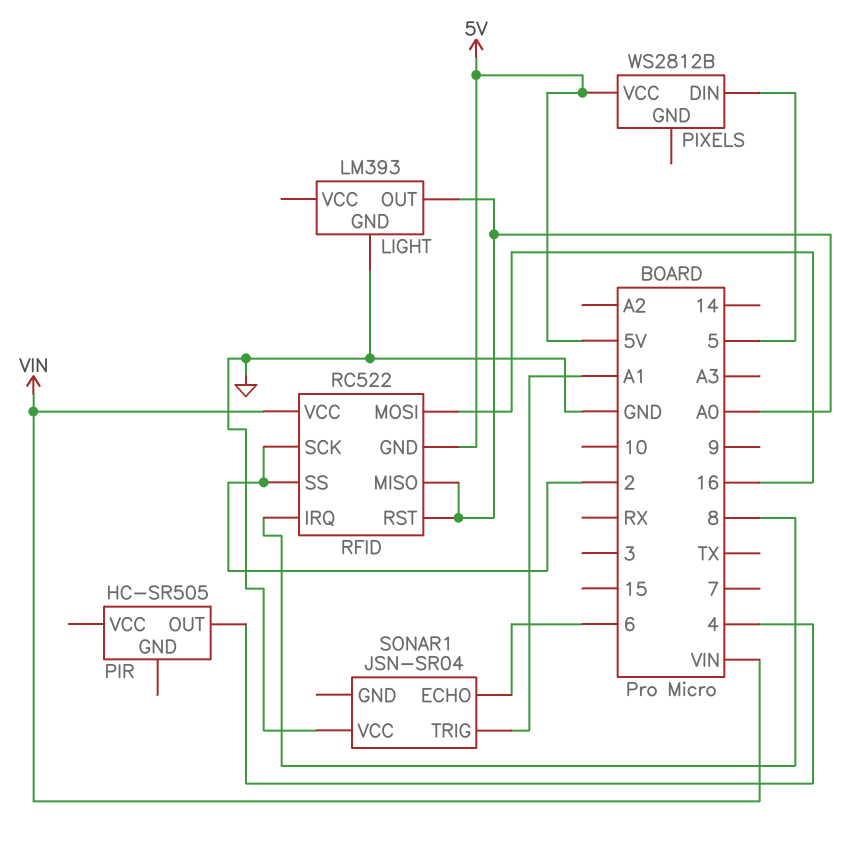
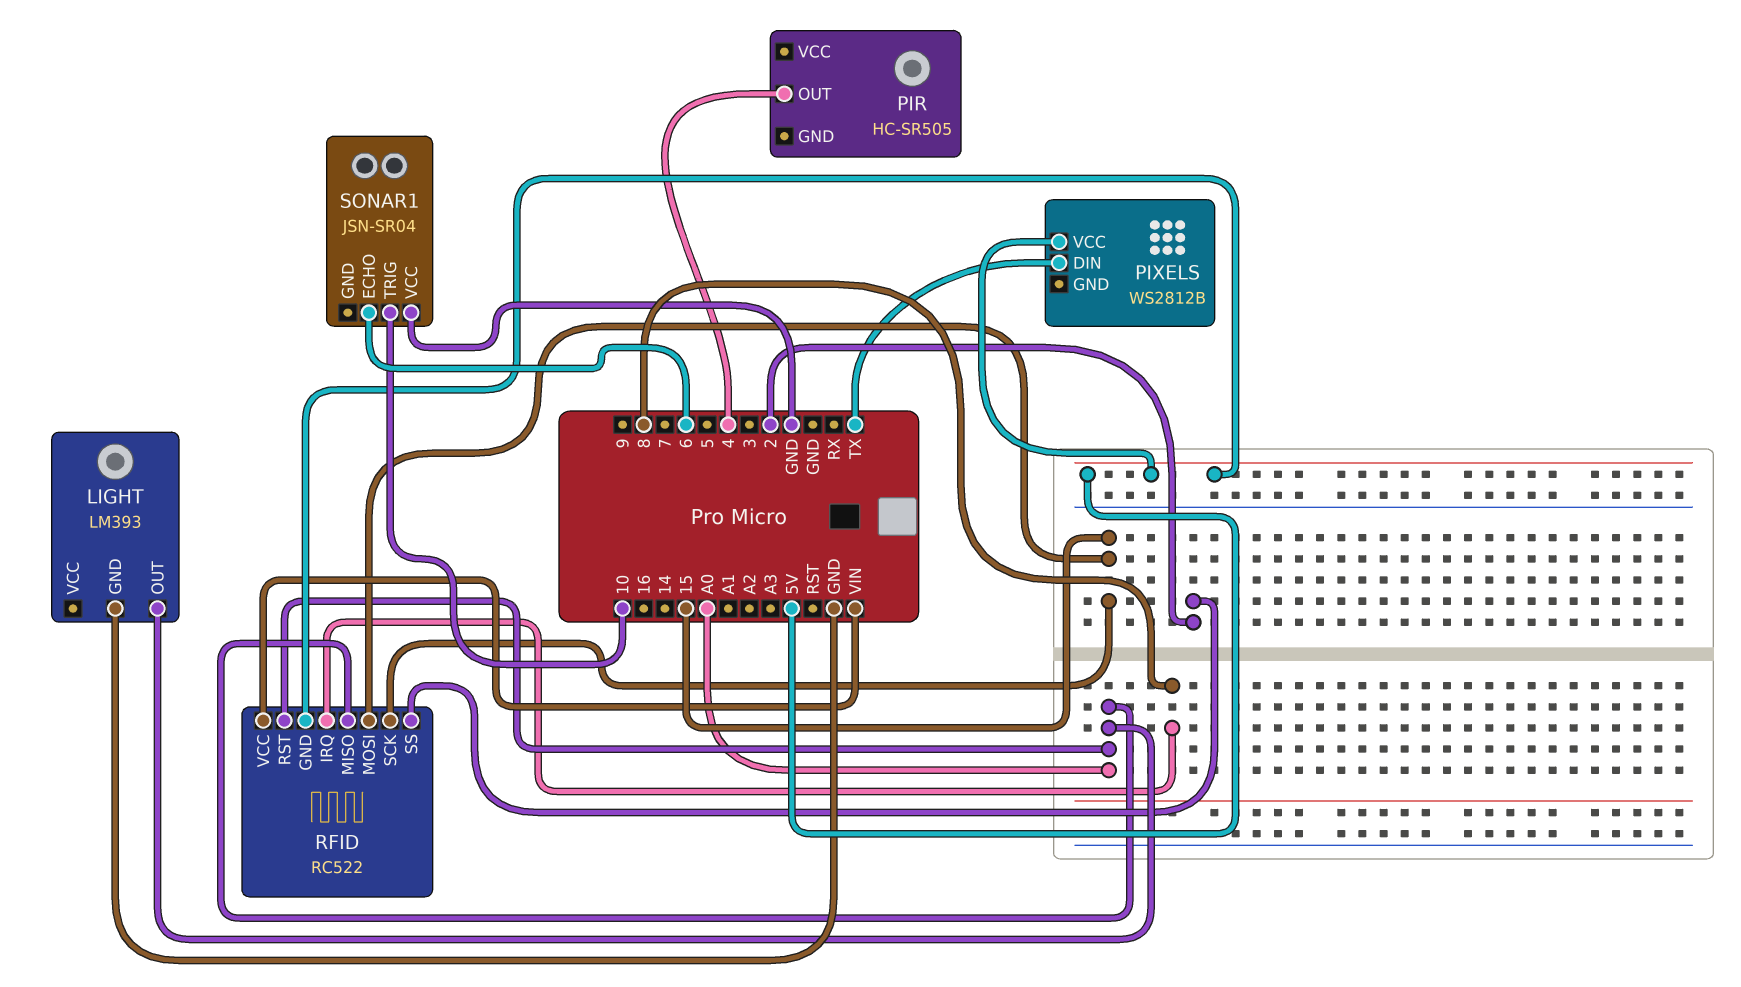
PIXELS pin DIN: 5 -> TX
RFID pin MOSI: 16 -> 15
RFID pin SCK: 2 -> 15
SONAR1 pin TRIG: A1 -> 10

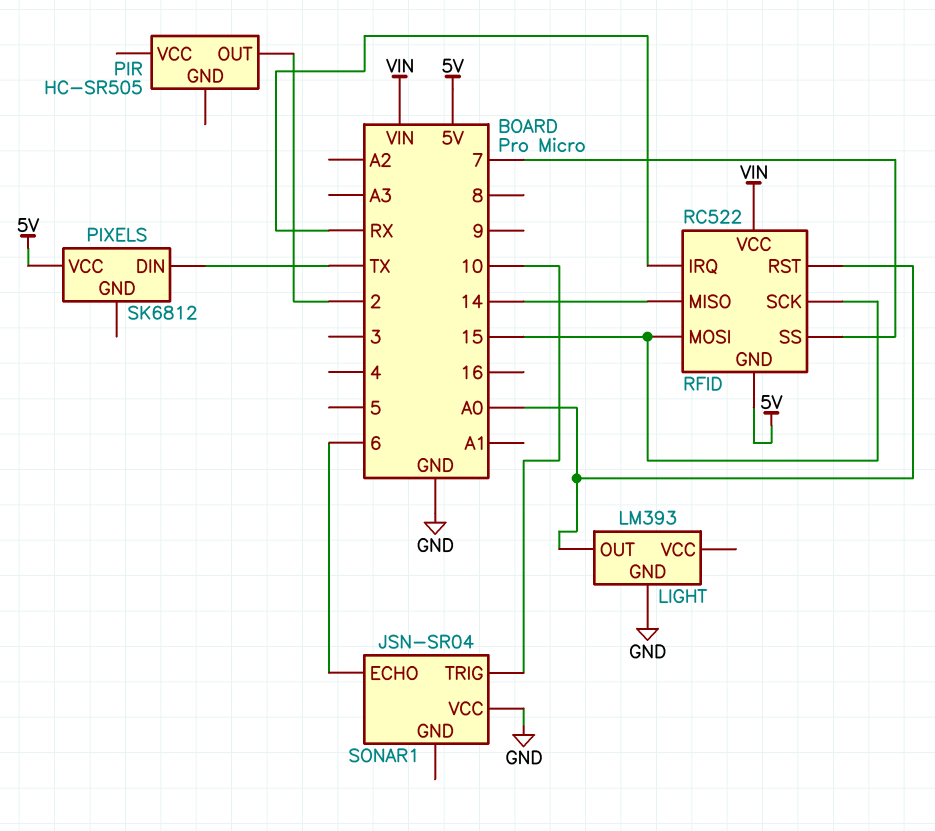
PIR pin OUT: 4 -> 2
PIXELS: WS2812B -> SK6812
RFID pin IRQ: 8 -> RX
RFID pin MISO: A0 -> 14
RFID pin SS: 2 -> 7

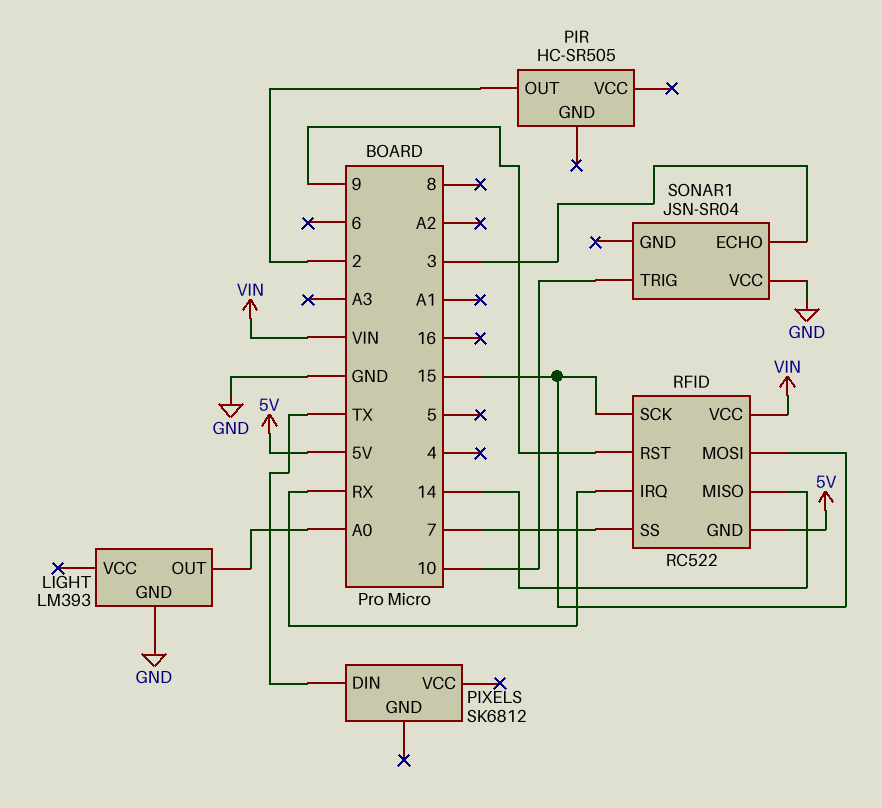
PIXELS pin VCC: 5V -> none
RFID pin RST: A0 -> 9
SONAR1 pin ECHO: 6 -> 3

